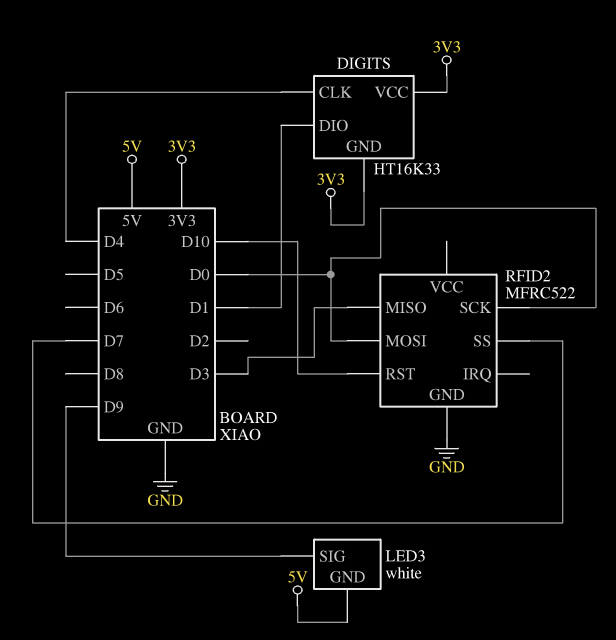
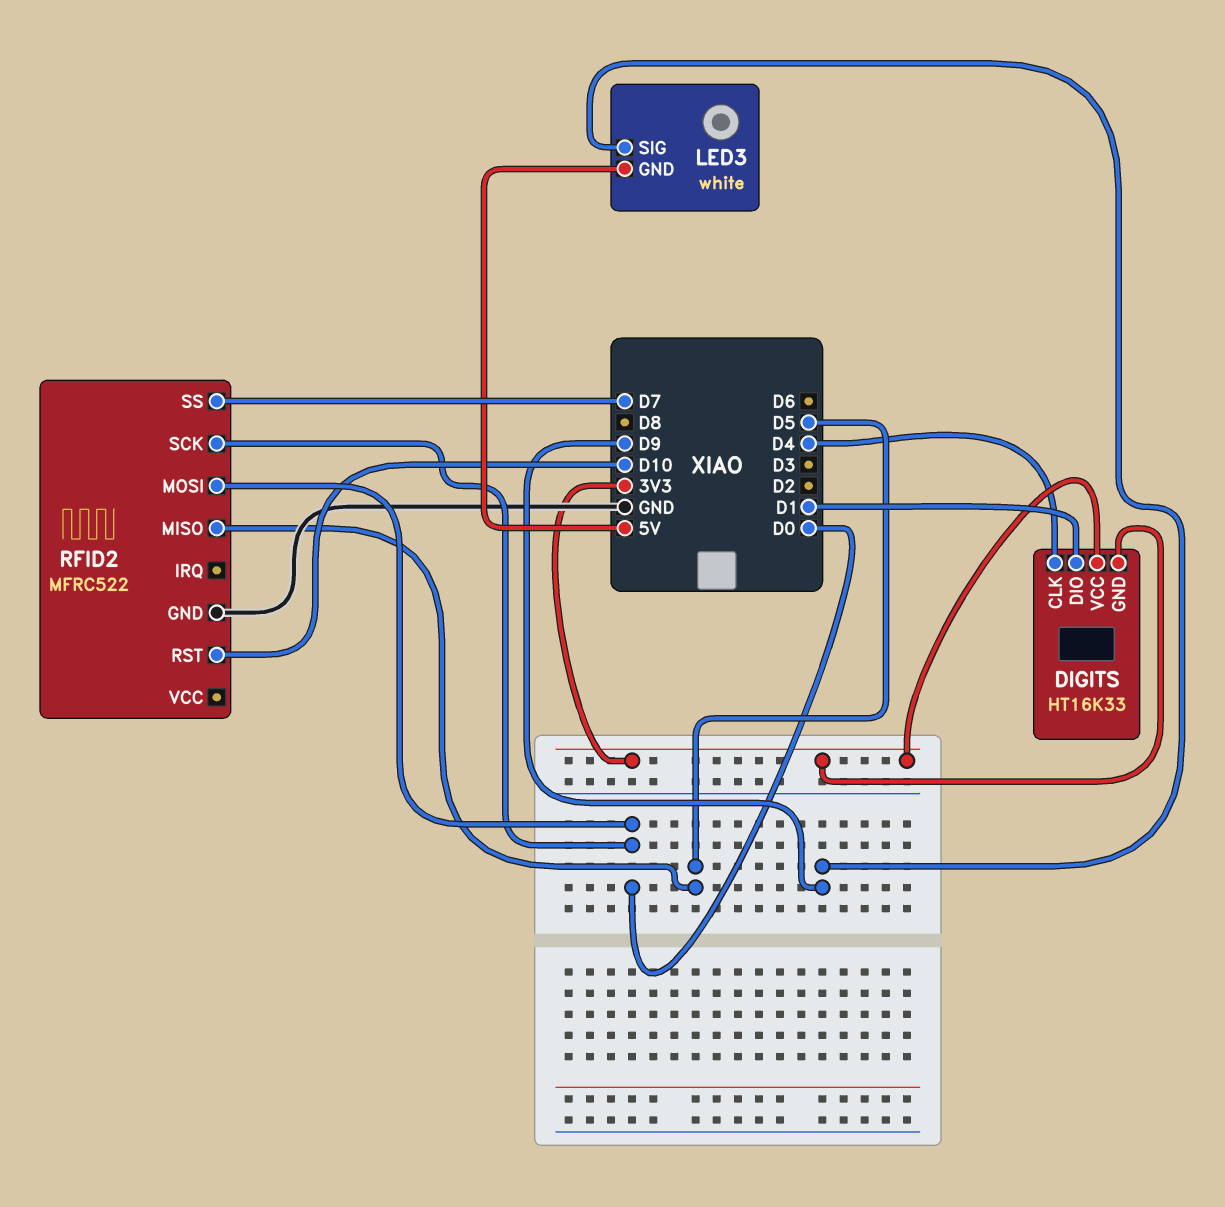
RFID2 pin MISO: D3 -> D5

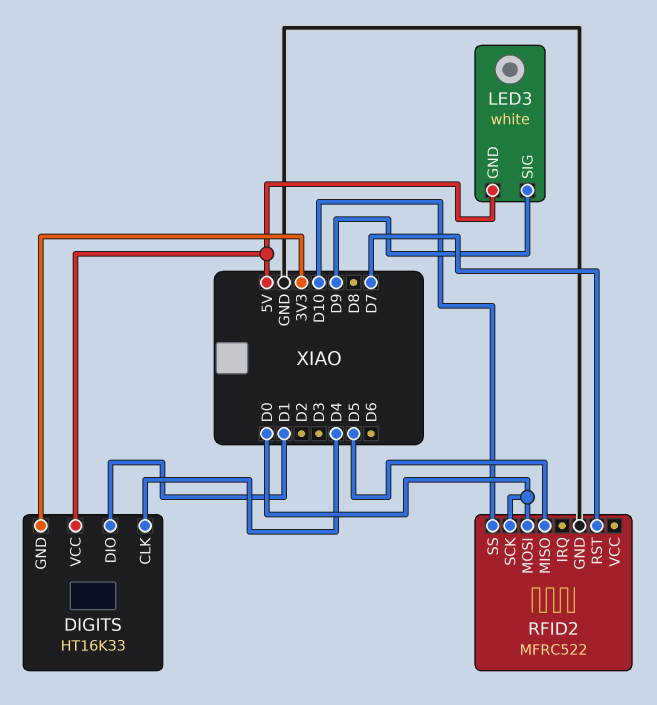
DIGITS pin VCC: 3V3 -> 5V
RFID2 pin RST: D10 -> D7
RFID2 pin SS: D7 -> D10

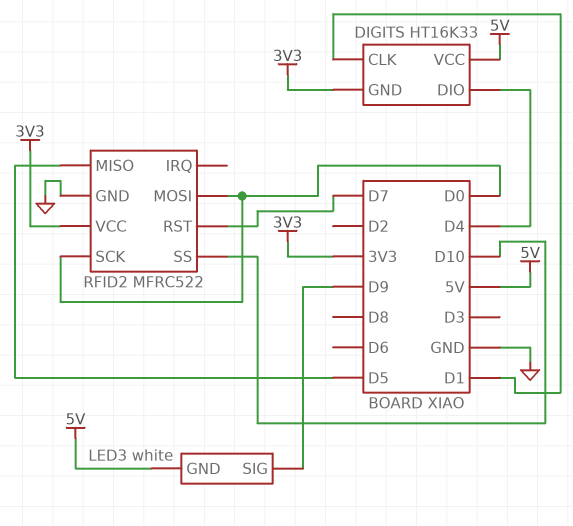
DIGITS pin CLK: D4 -> D1
DIGITS pin DIO: D1 -> D4
RFID2 pin VCC: none -> 3V3

